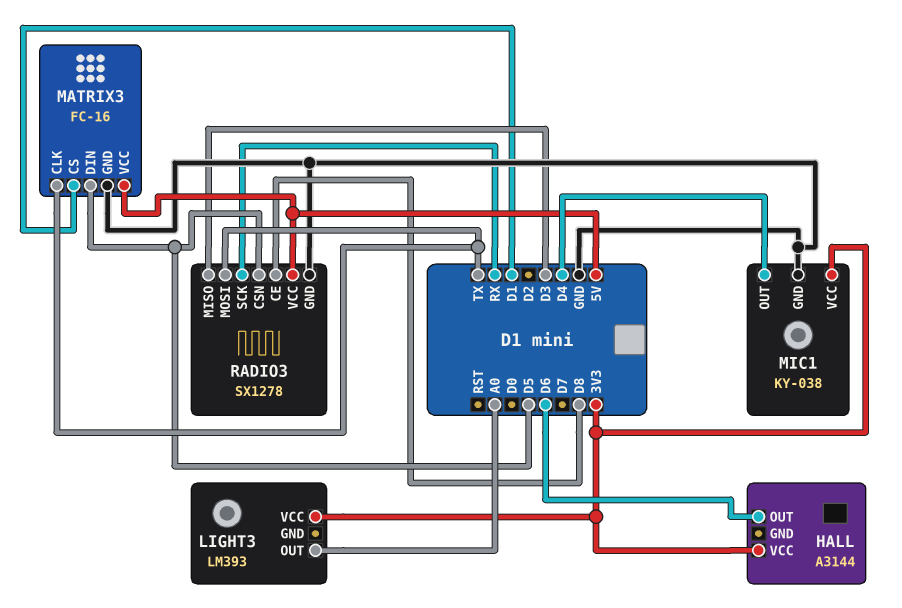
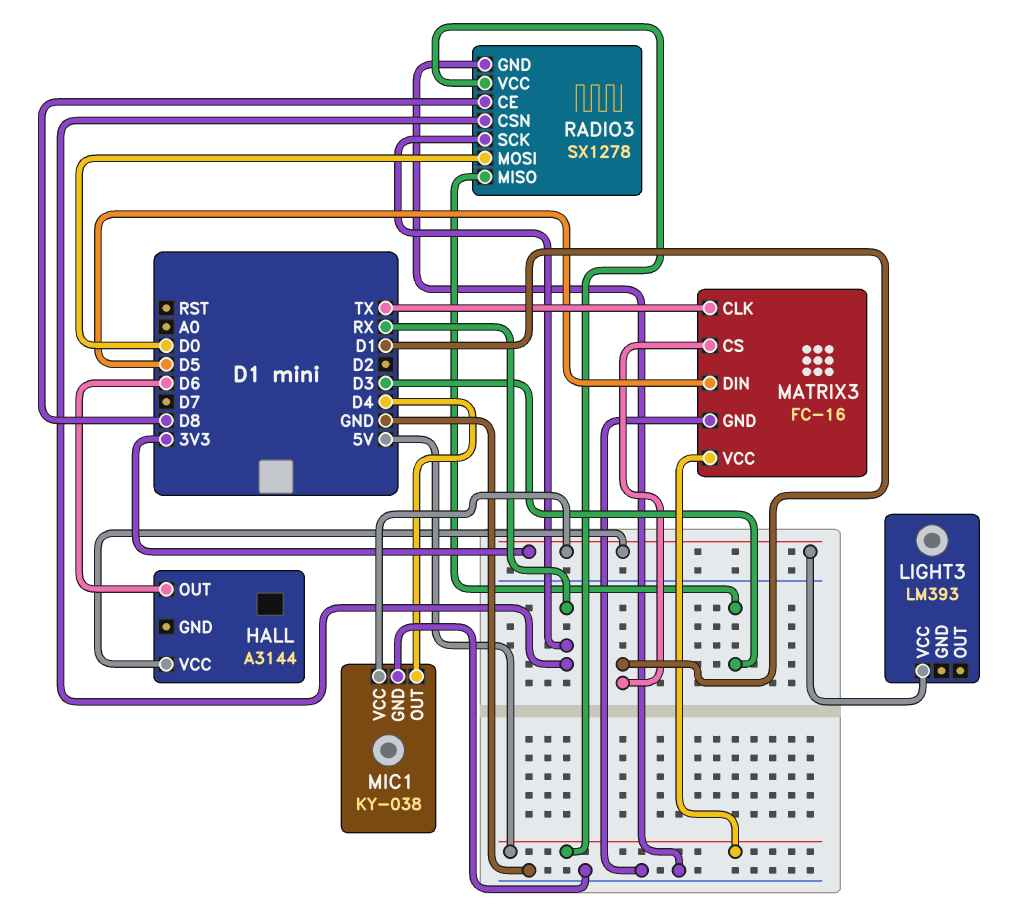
LIGHT3 pin OUT: A0 -> none
RADIO3 pin CSN: D5 -> RX
RADIO3 pin MOSI: TX -> D0

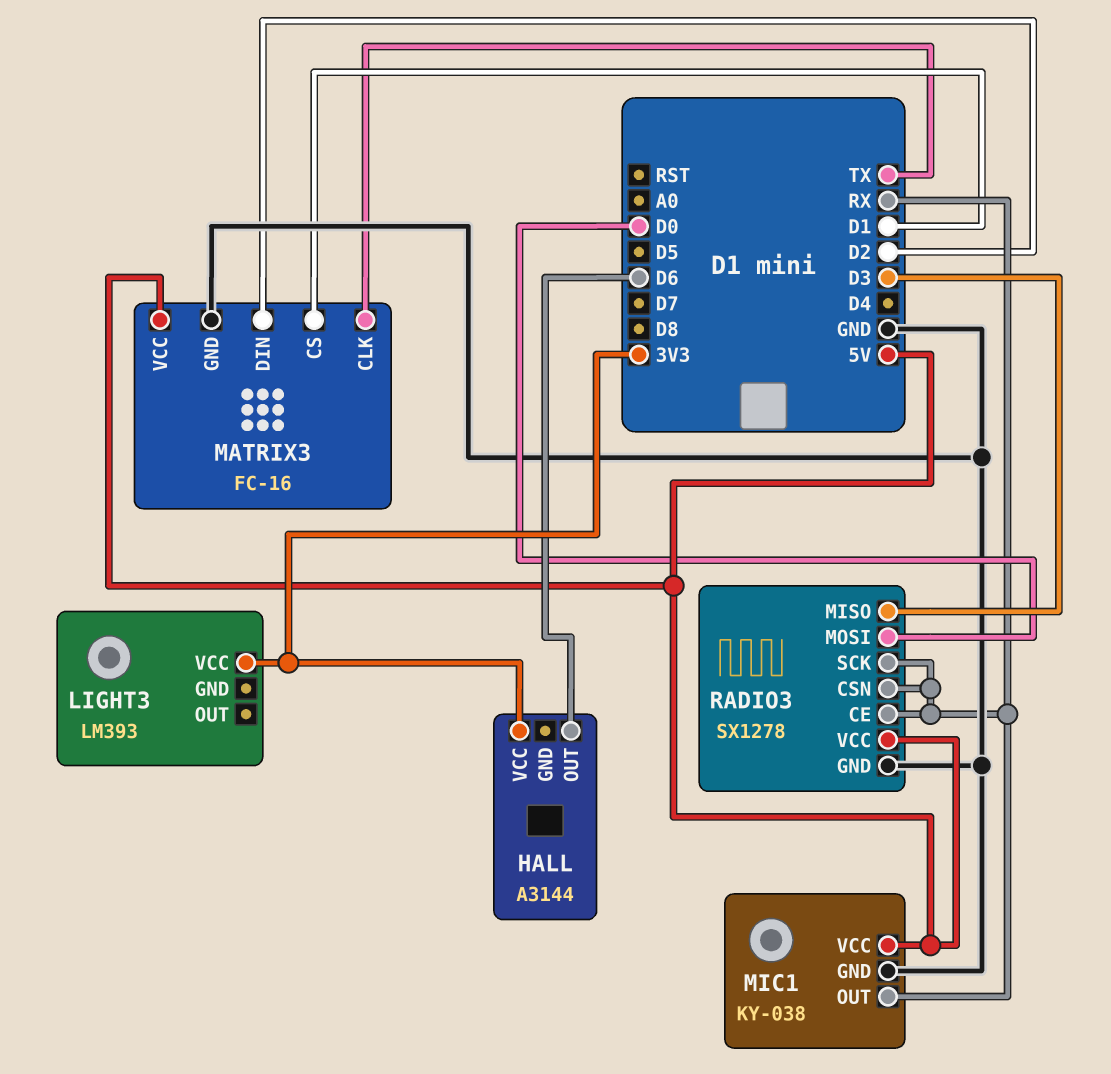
MATRIX3 pin DIN: D5 -> D2
MIC1 pin OUT: D4 -> RX
MIC1 pin VCC: 3V3 -> 5V
RADIO3 pin CE: D8 -> RX

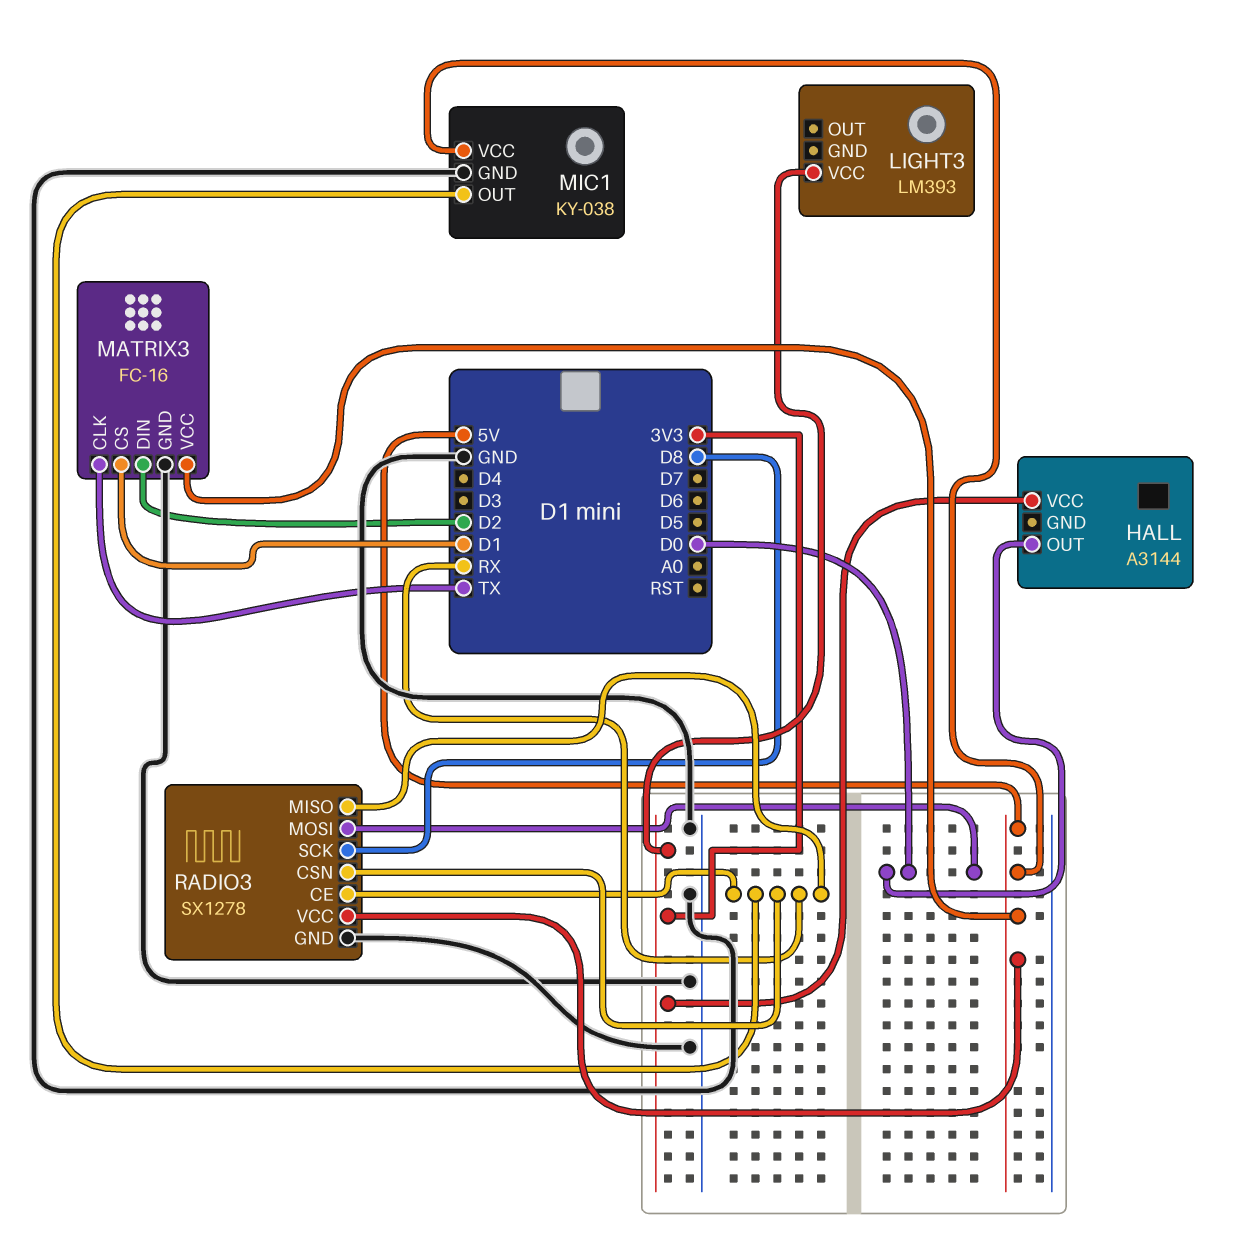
HALL pin OUT: D6 -> D0
RADIO3 pin MISO: D3 -> RX
RADIO3 pin SCK: RX -> D8

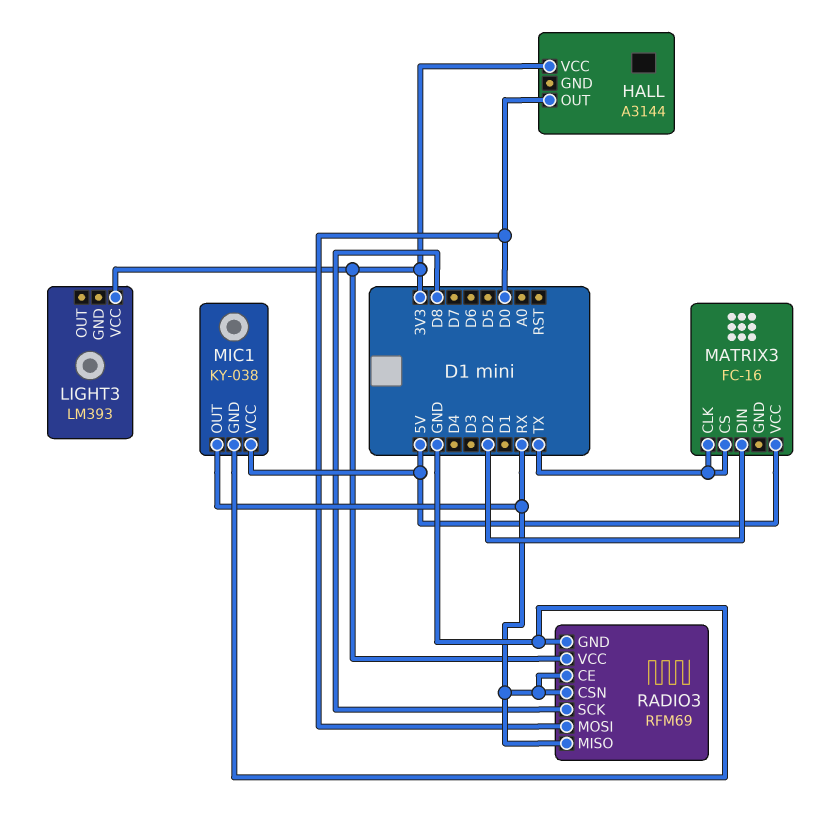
MATRIX3 pin CS: D1 -> TX
MATRIX3 pin GND: GND -> none
RADIO3: SX1278 -> RFM69
RADIO3 pin VCC: 5V -> 3V3

